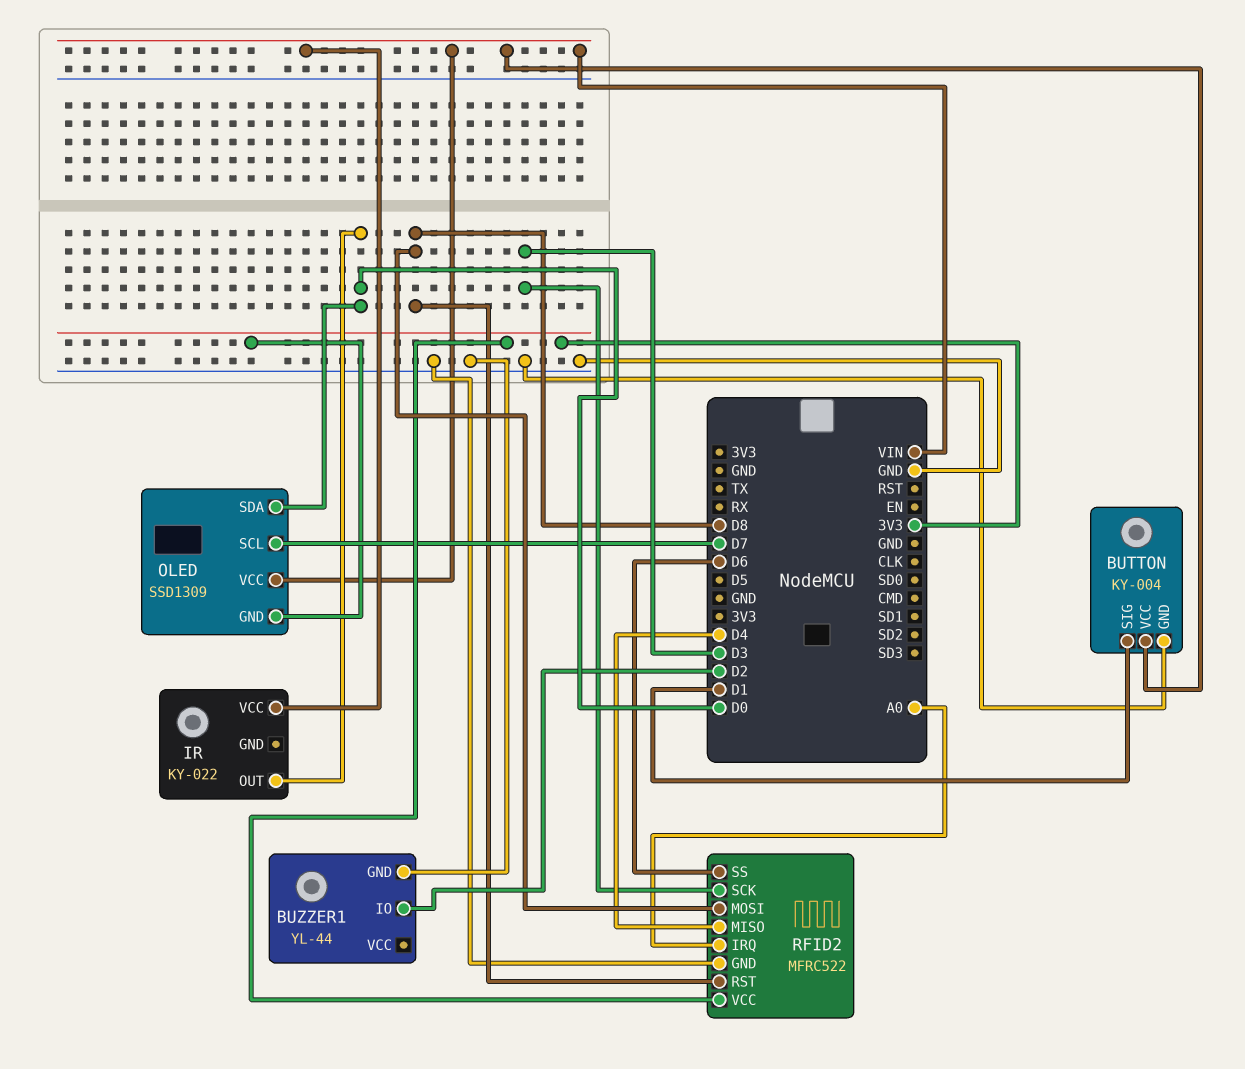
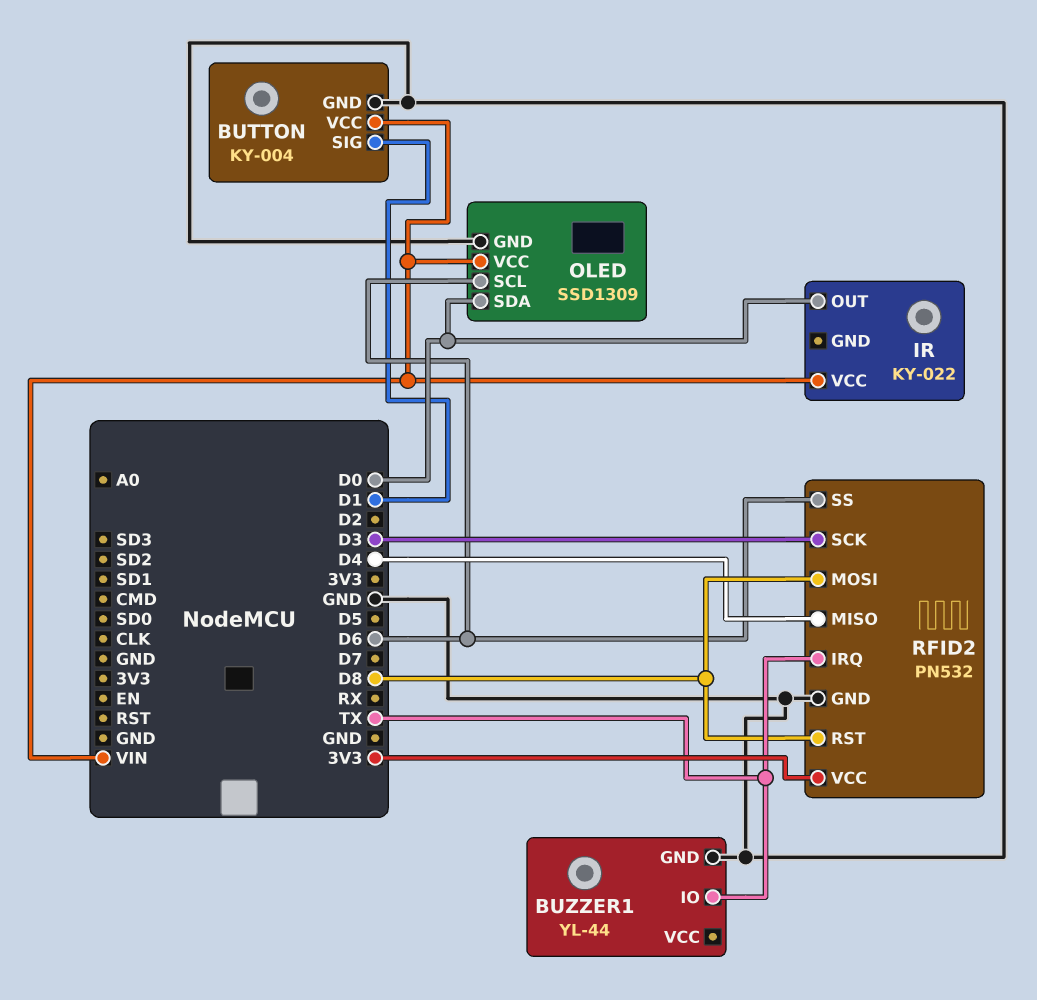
BUZZER1 pin IO: D2 -> TX
OLED pin GND: 3V3 -> GND
OLED pin SCL: D7 -> D6
RFID2: MFRC522 -> PN532
RFID2 pin IRQ: A0 -> TX

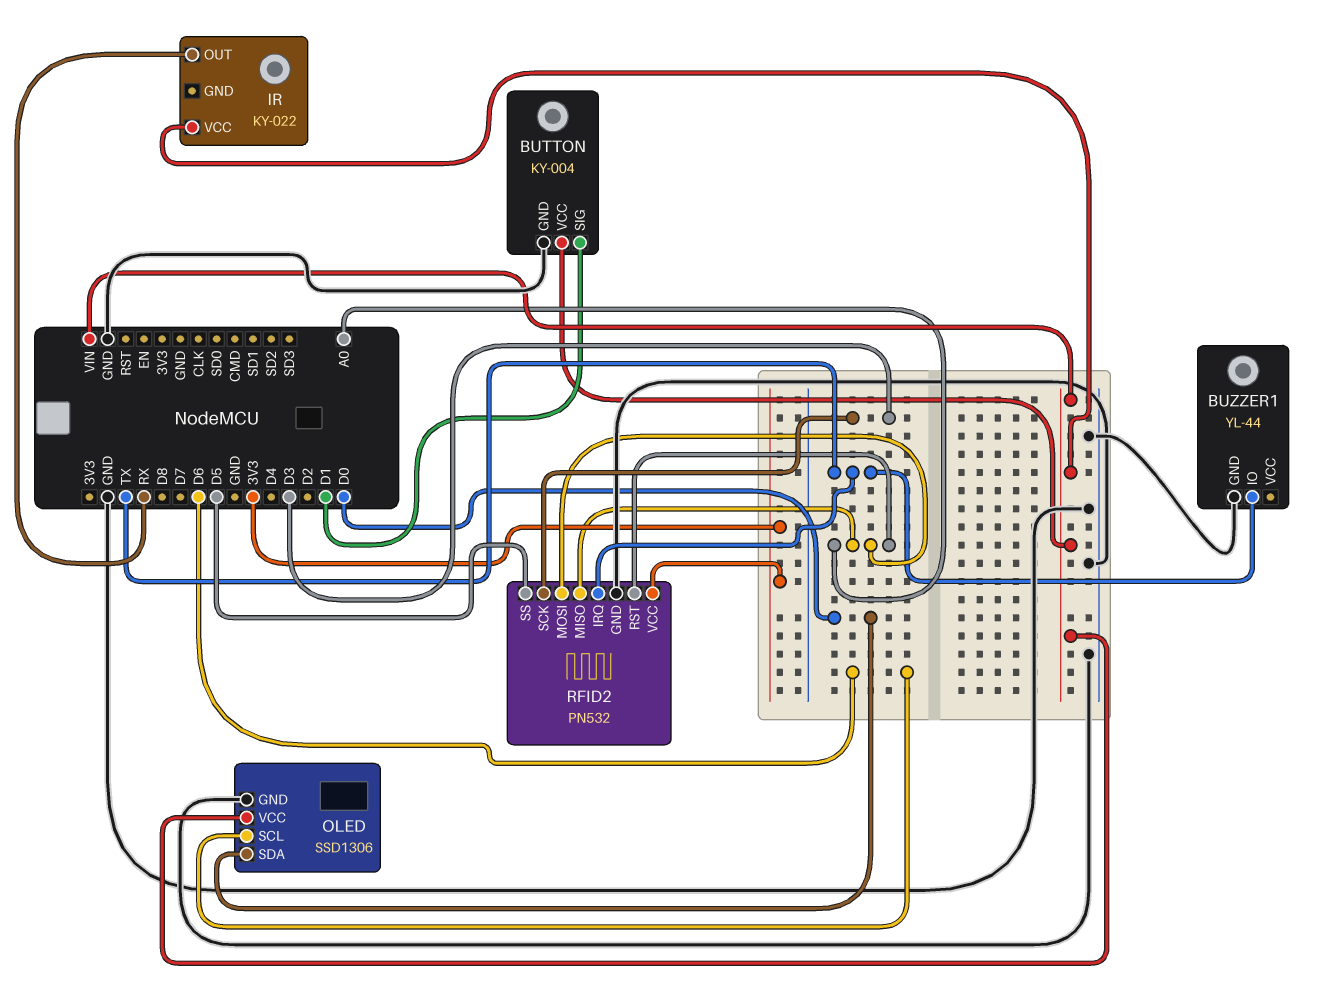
IR pin OUT: D0 -> RX
OLED: SSD1309 -> SSD1306
RFID2 pin MISO: D4 -> A0
RFID2 pin MOSI: D8 -> A0
RFID2 pin RST: D8 -> A0
RFID2 pin SS: D6 -> D5

